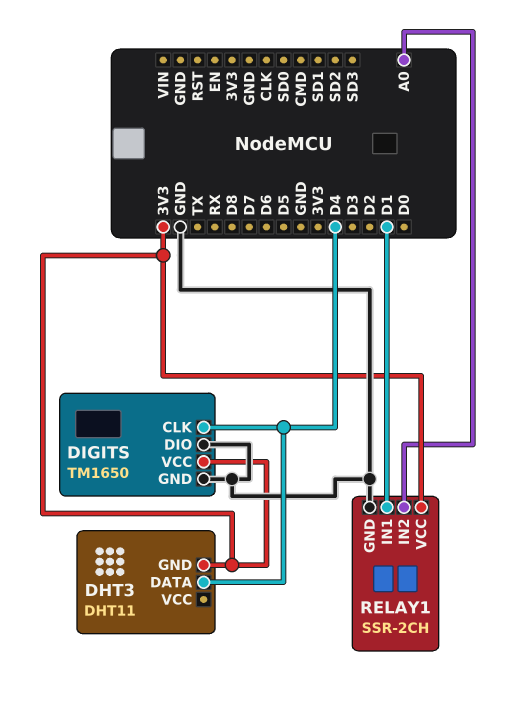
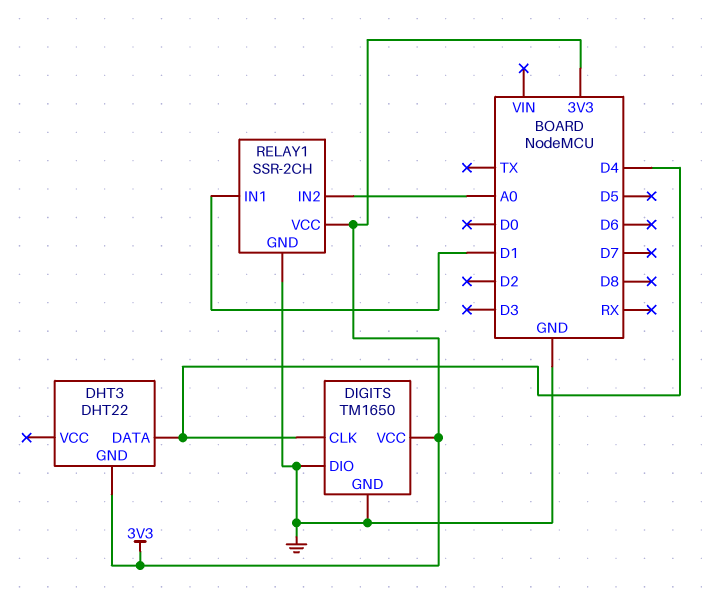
DHT3: DHT11 -> DHT22

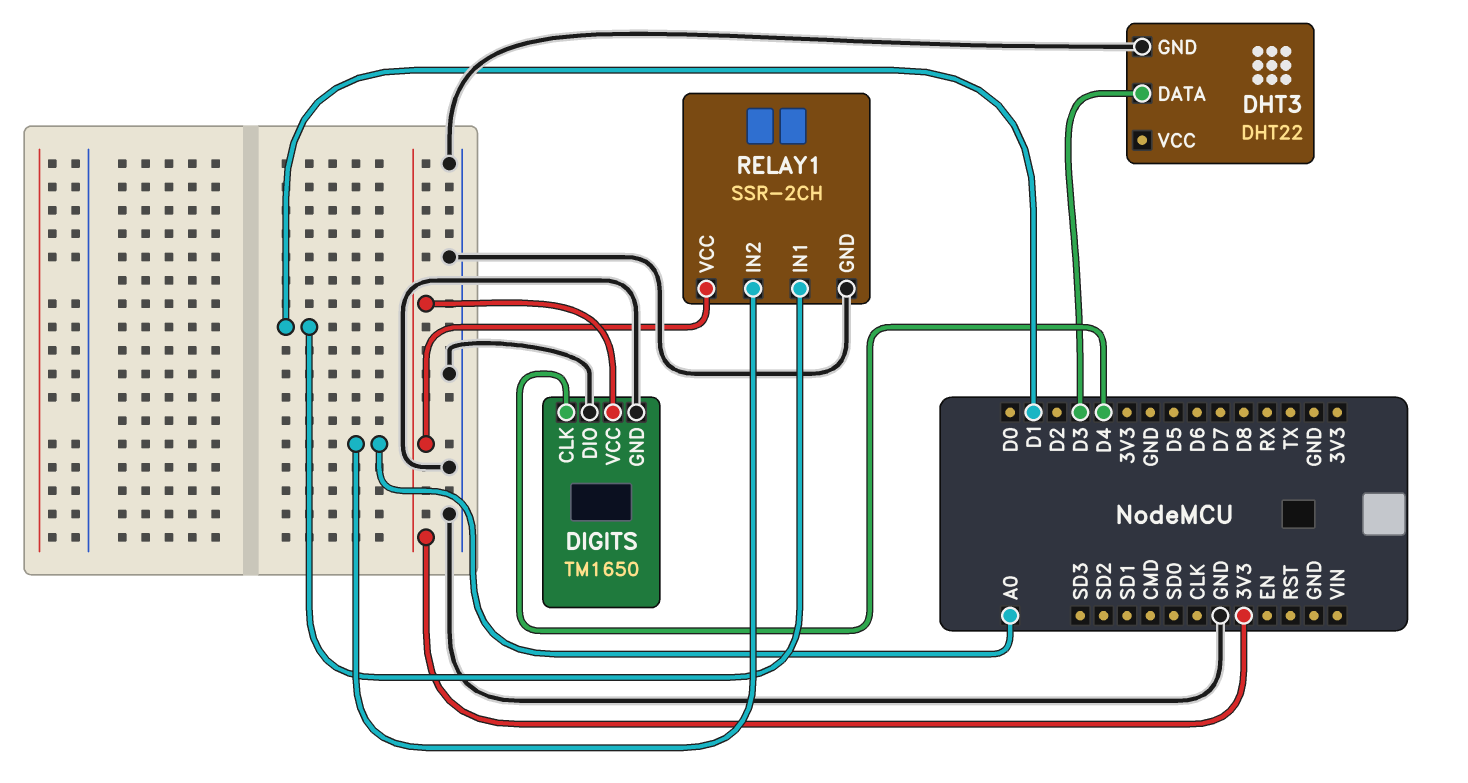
DHT3 pin DATA: D4 -> D3
DHT3 pin GND: 3V3 -> GND

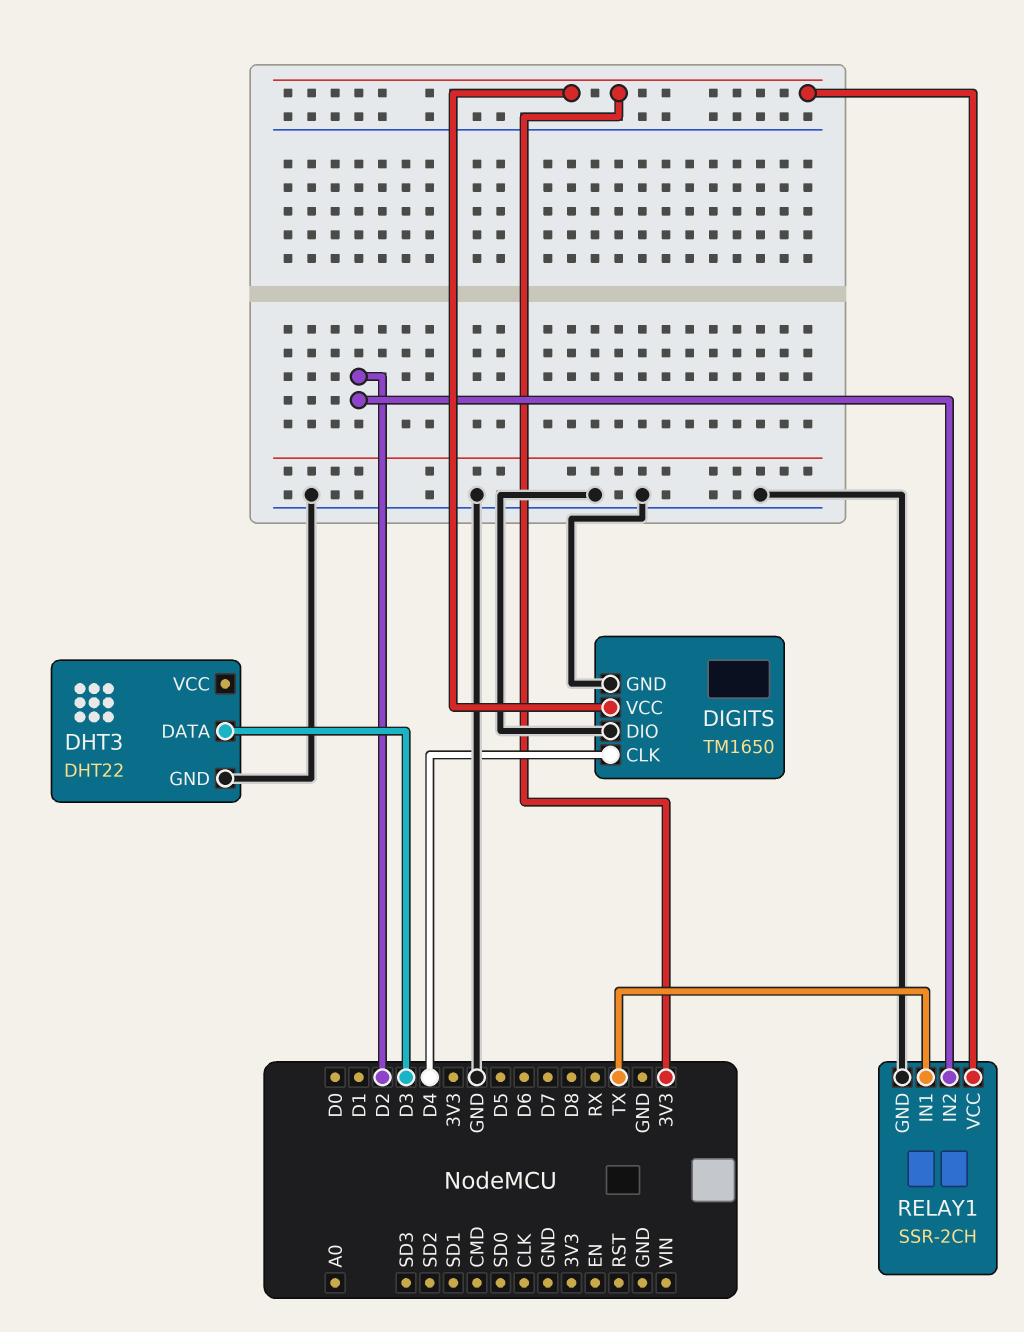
RELAY1 pin IN1: D1 -> TX
RELAY1 pin IN2: A0 -> D2

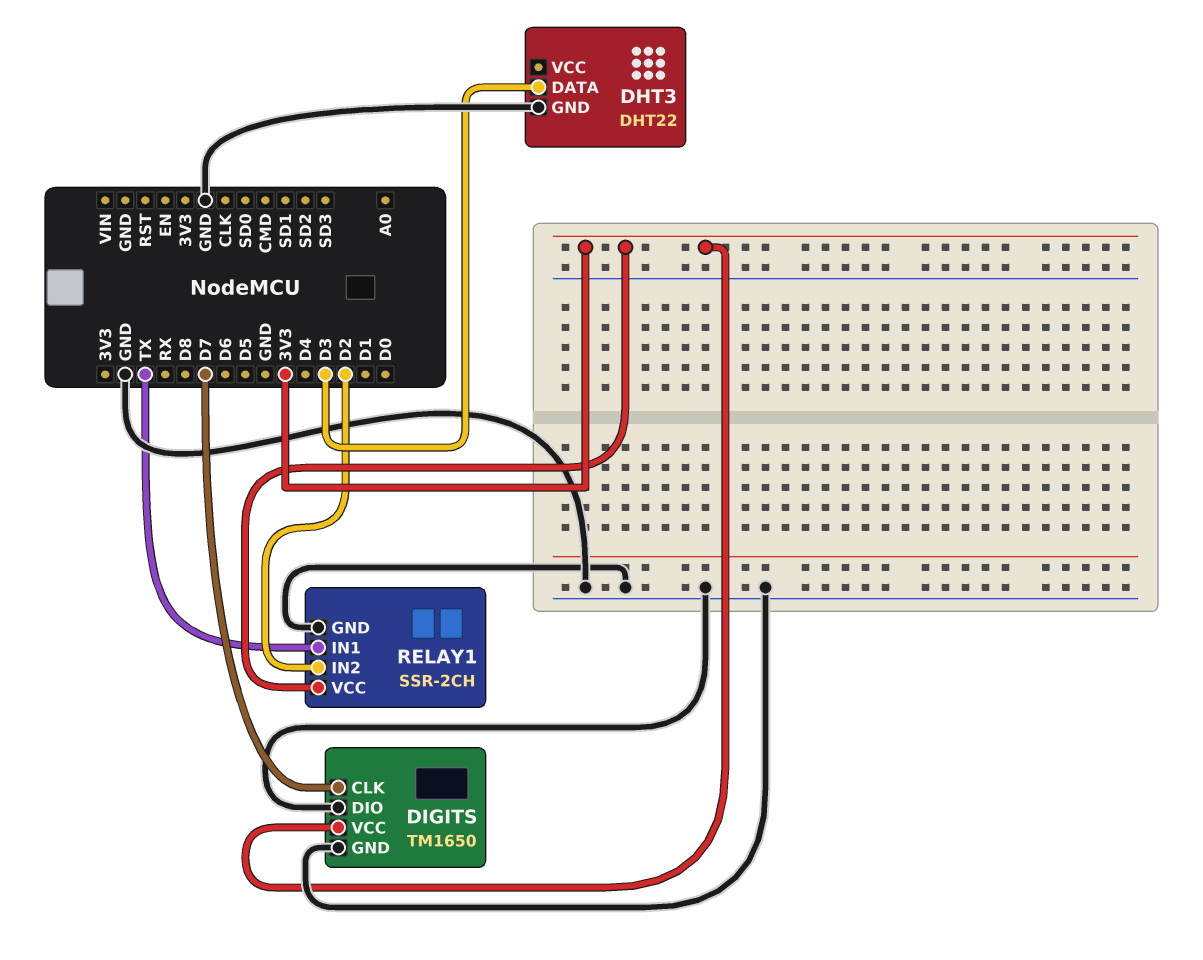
DIGITS pin CLK: D4 -> D7

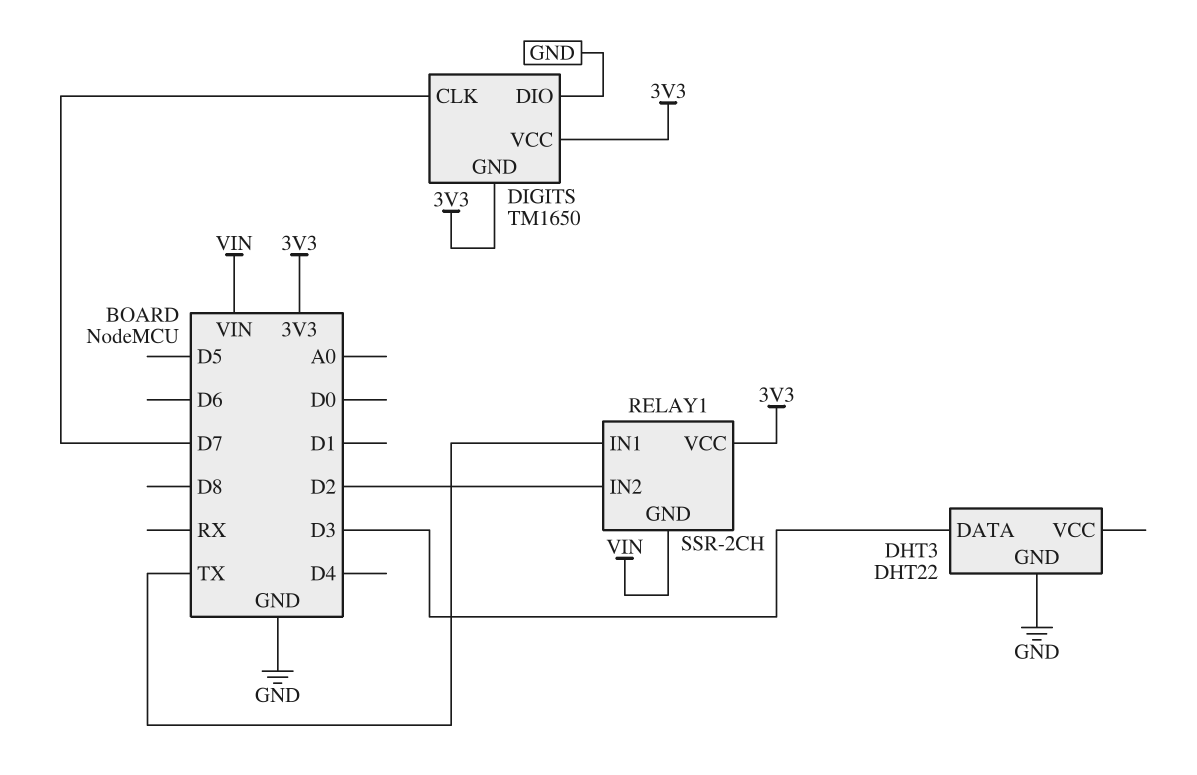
DIGITS pin GND: GND -> 3V3
RELAY1 pin GND: GND -> VIN

